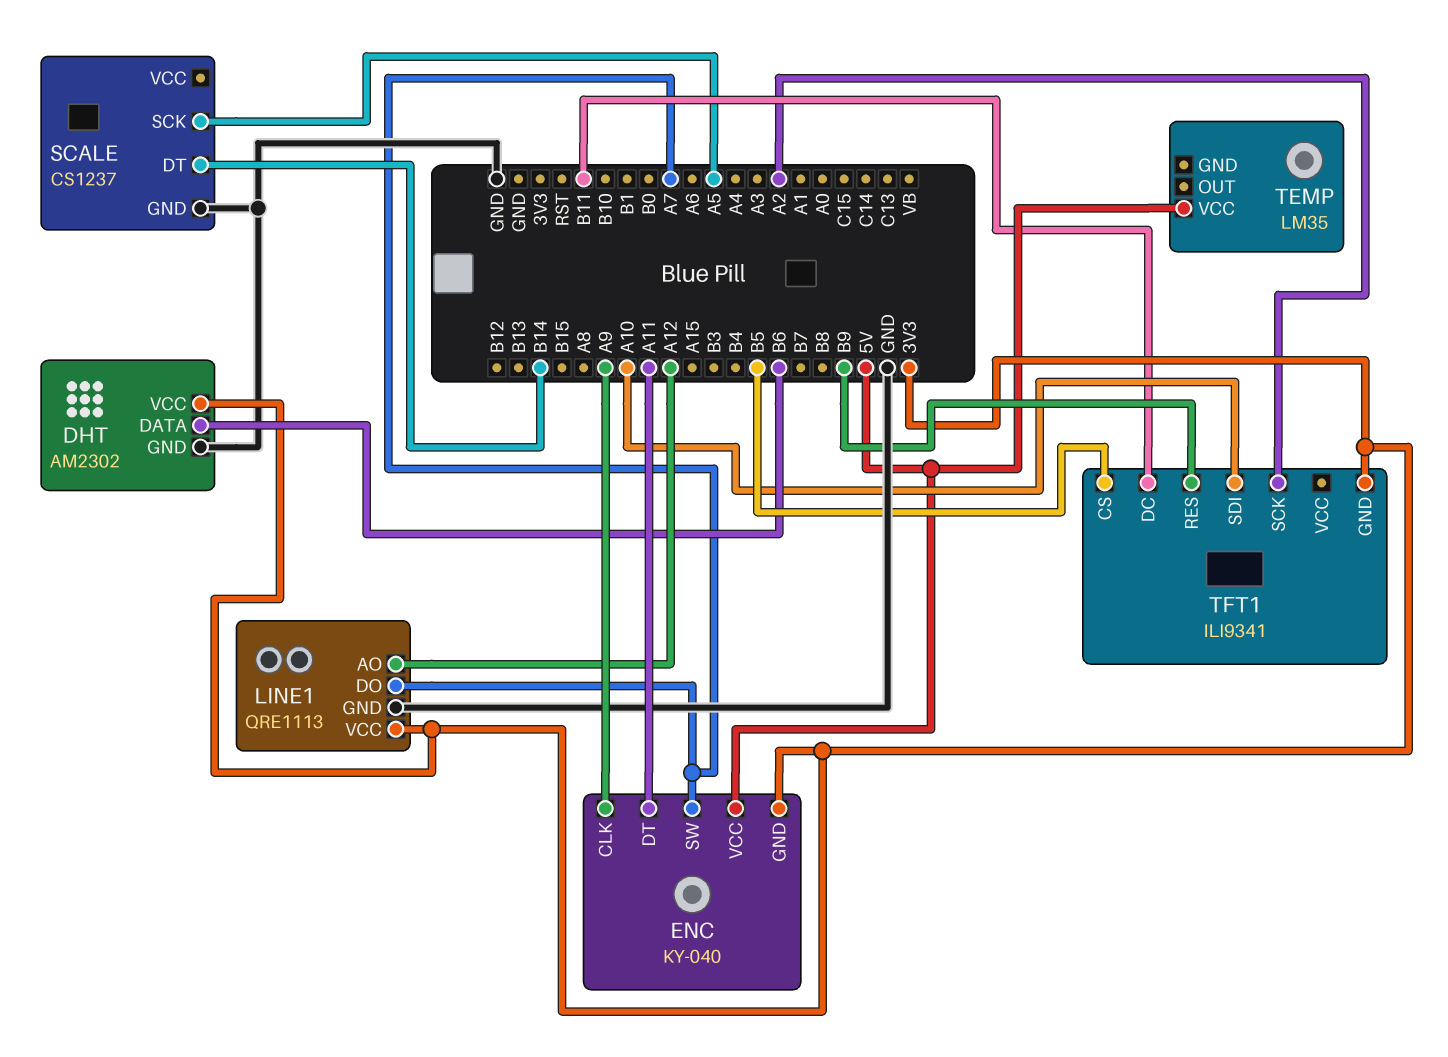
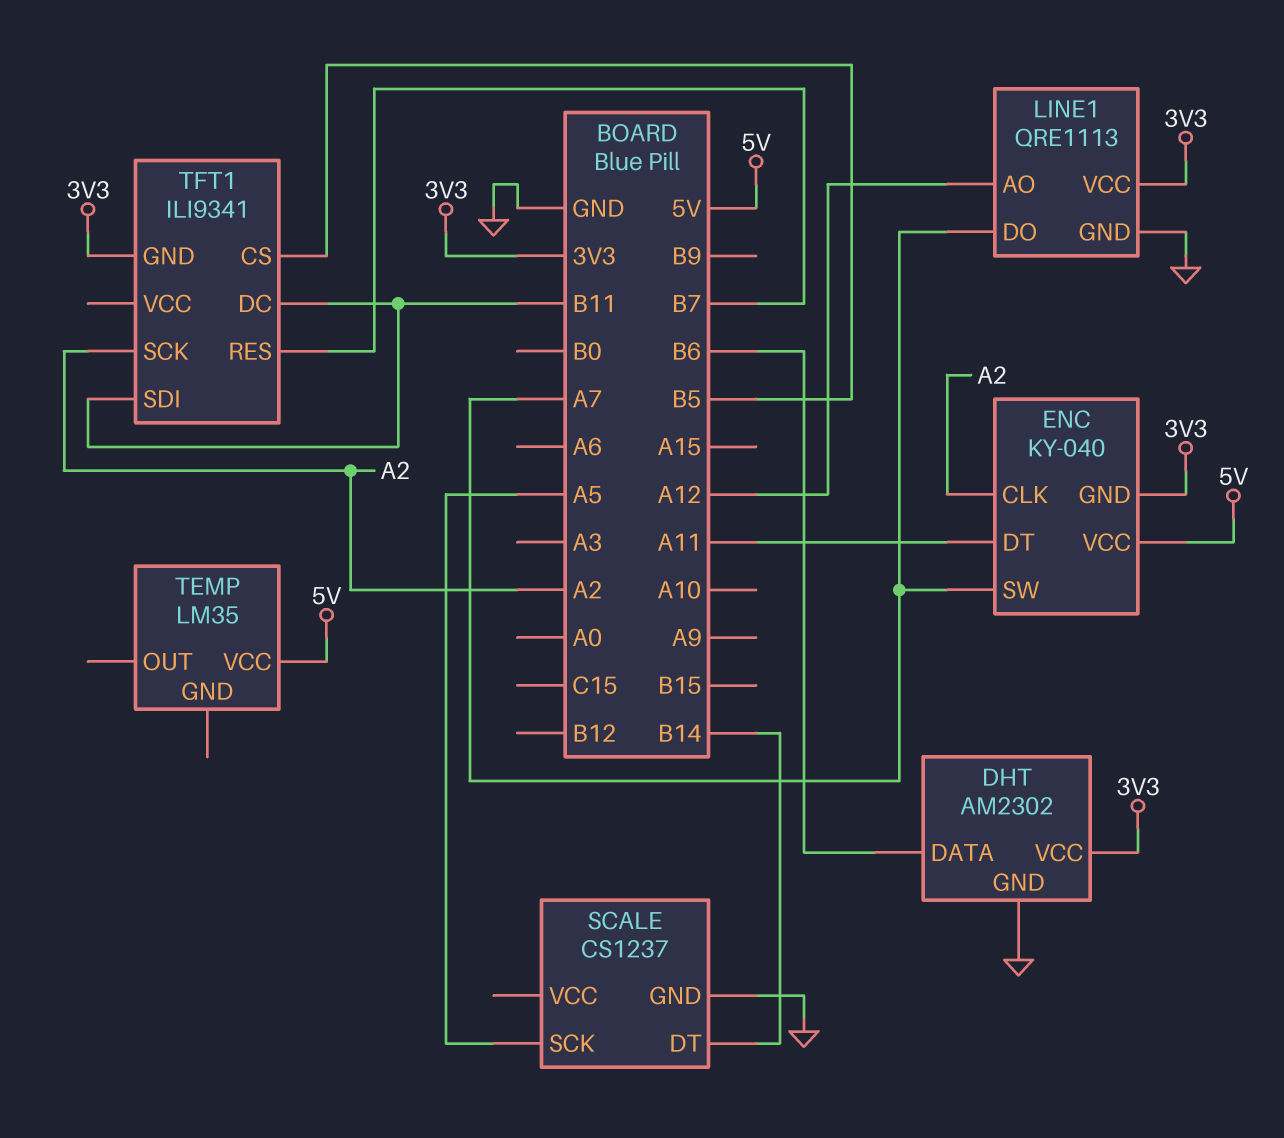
ENC pin CLK: A9 -> A2
TFT1 pin RES: B9 -> B7
TFT1 pin SDI: A10 -> B11

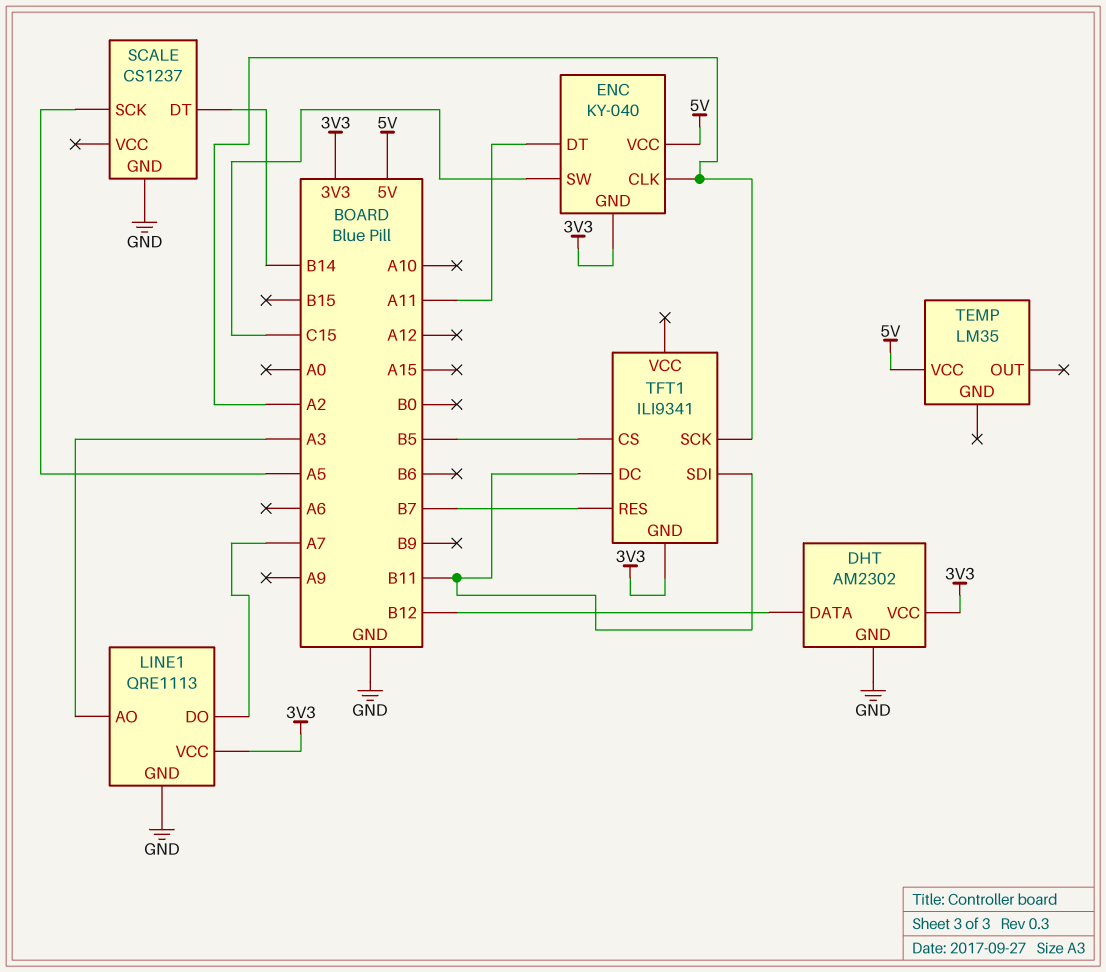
DHT pin DATA: B6 -> B12
ENC pin SW: A7 -> C15
LINE1 pin AO: A12 -> A3

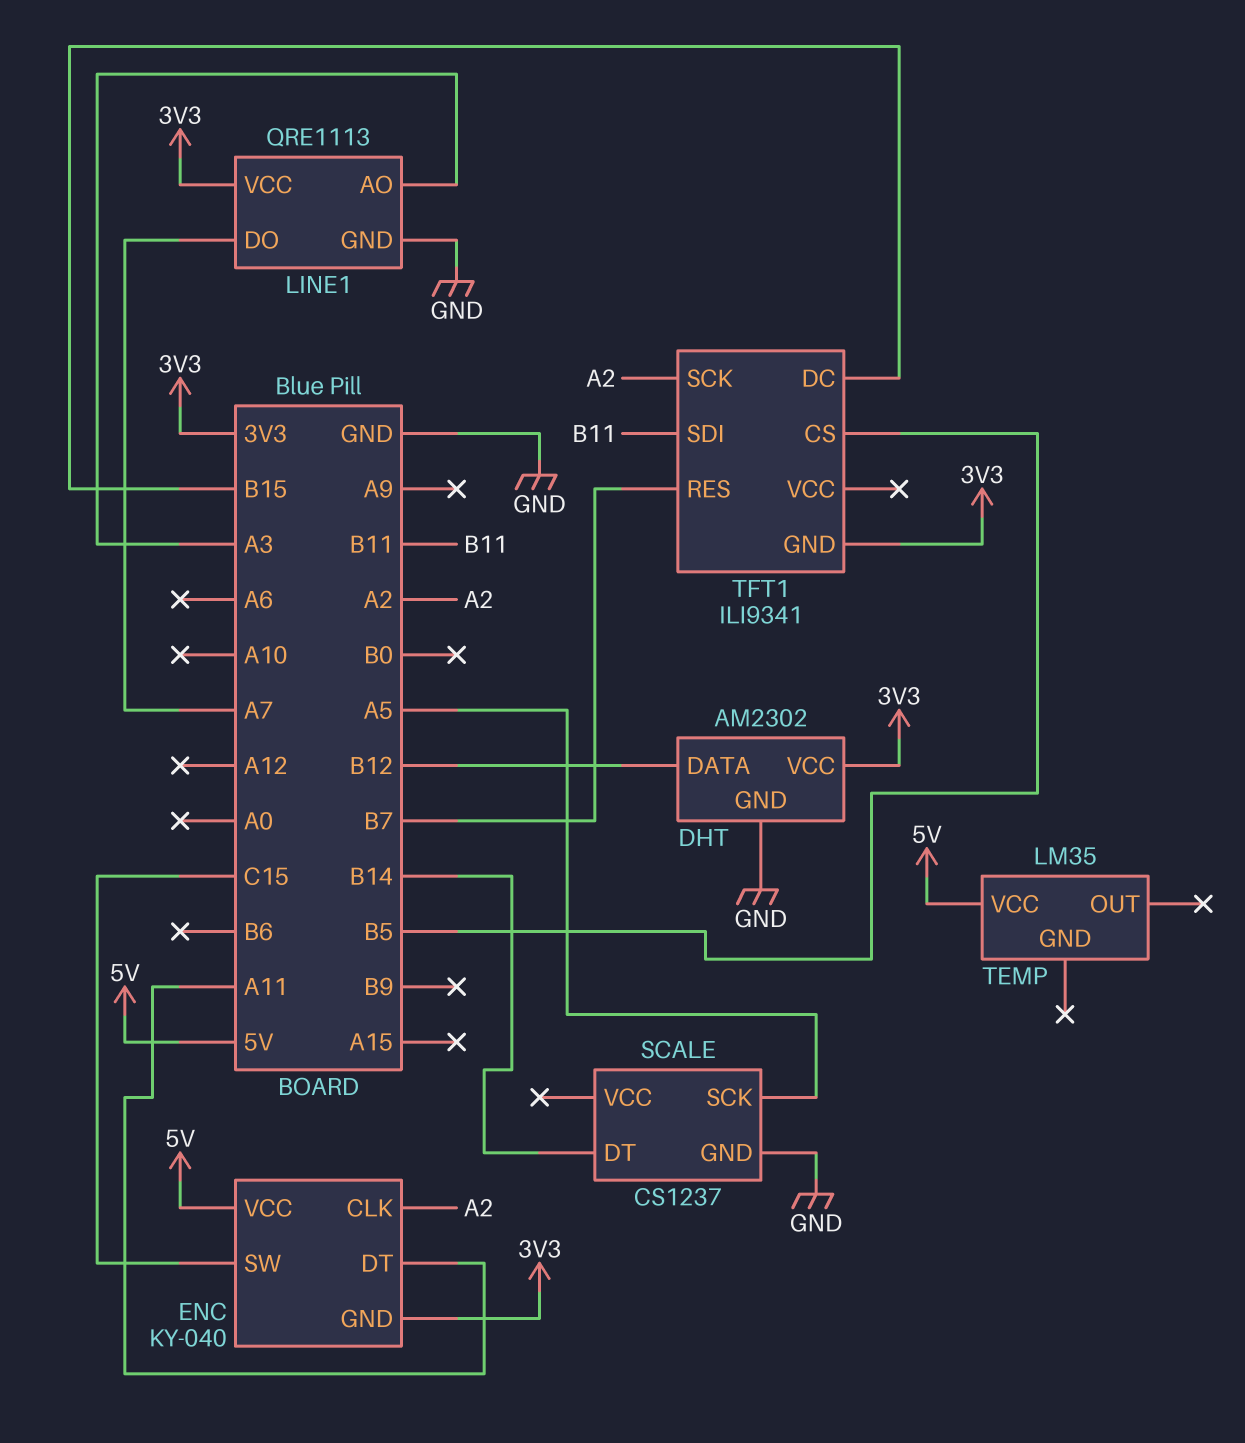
TFT1 pin DC: B11 -> B15

